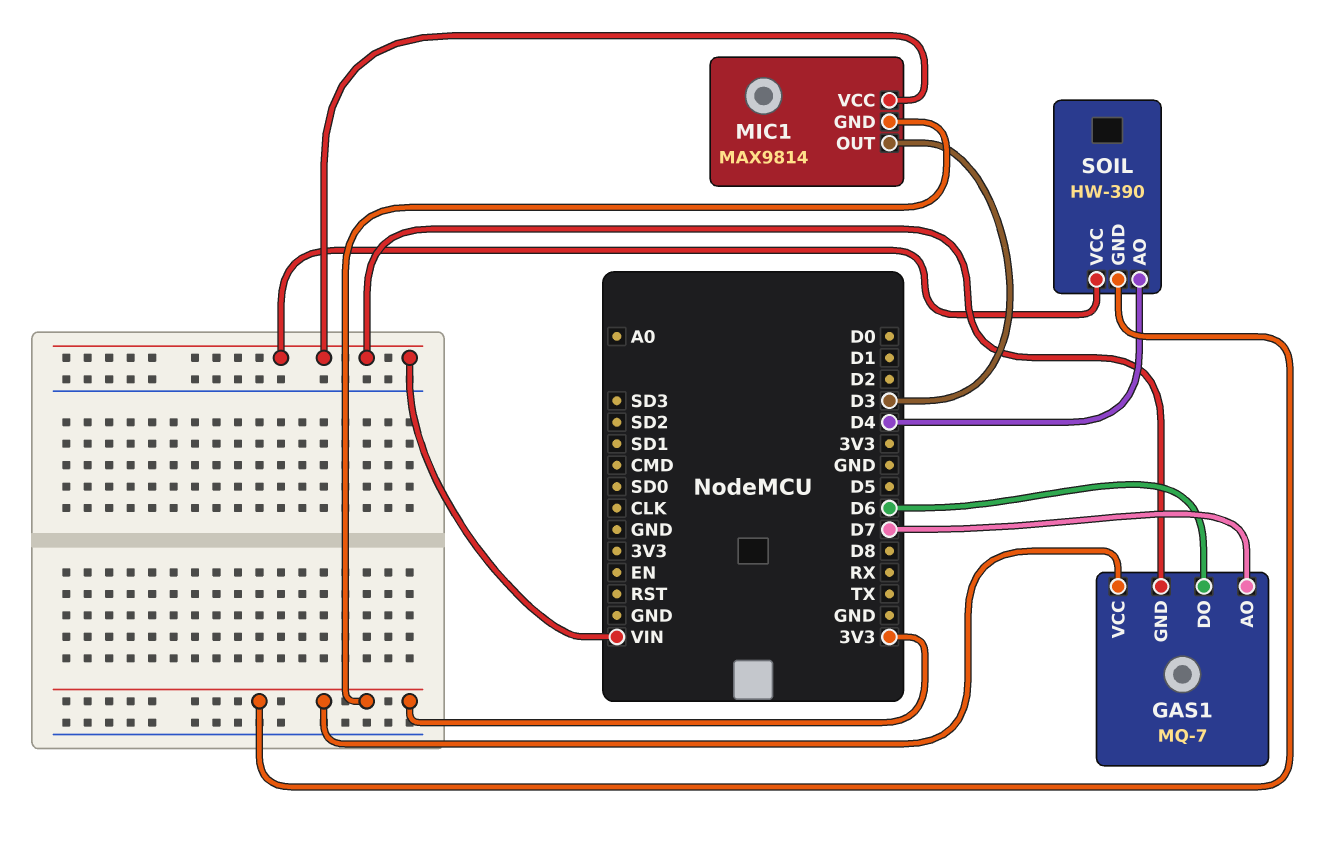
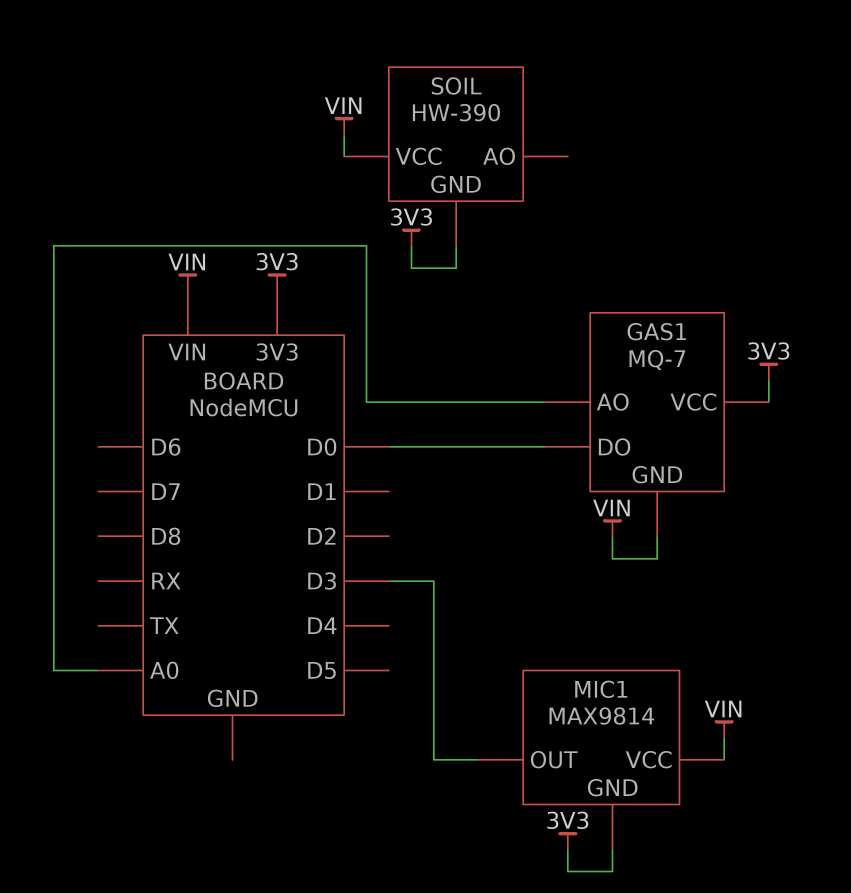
GAS1 pin AO: D7 -> A0
GAS1 pin DO: D6 -> D0
SOIL pin AO: D4 -> none

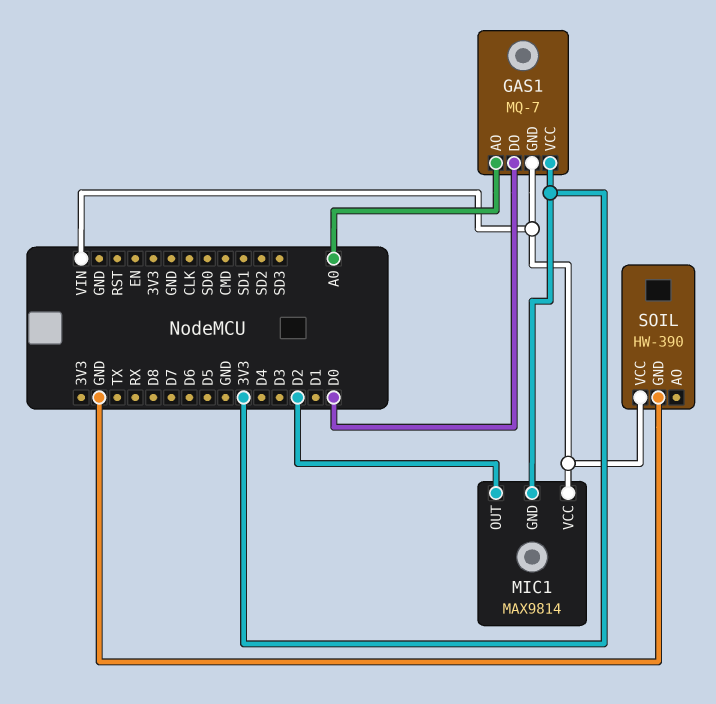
MIC1 pin OUT: D3 -> D2
SOIL pin GND: 3V3 -> GND

